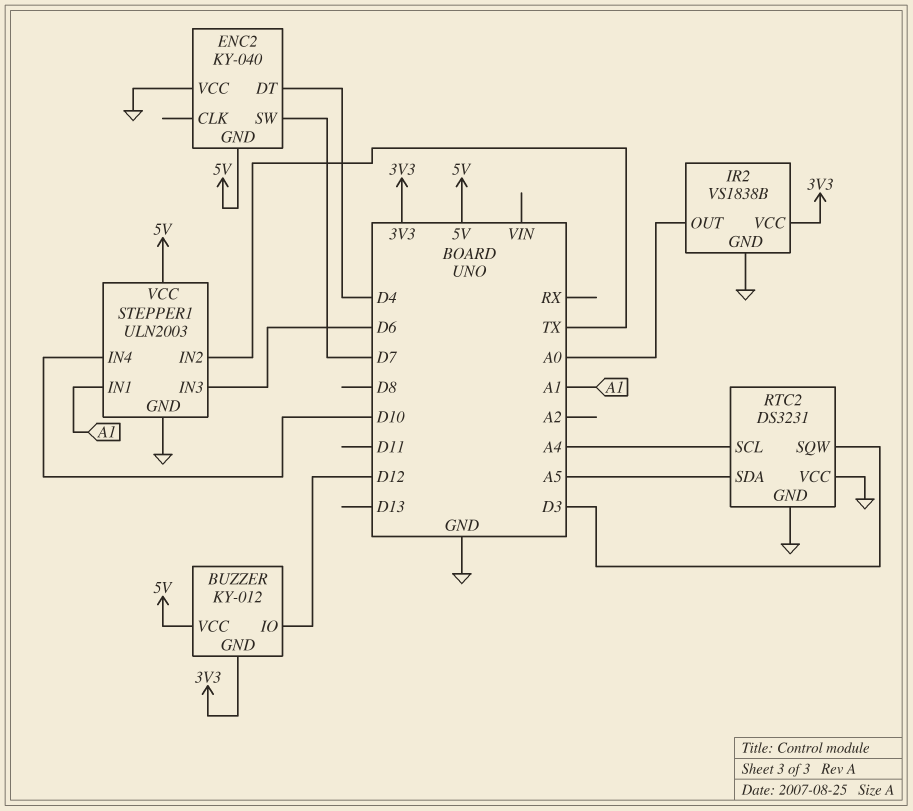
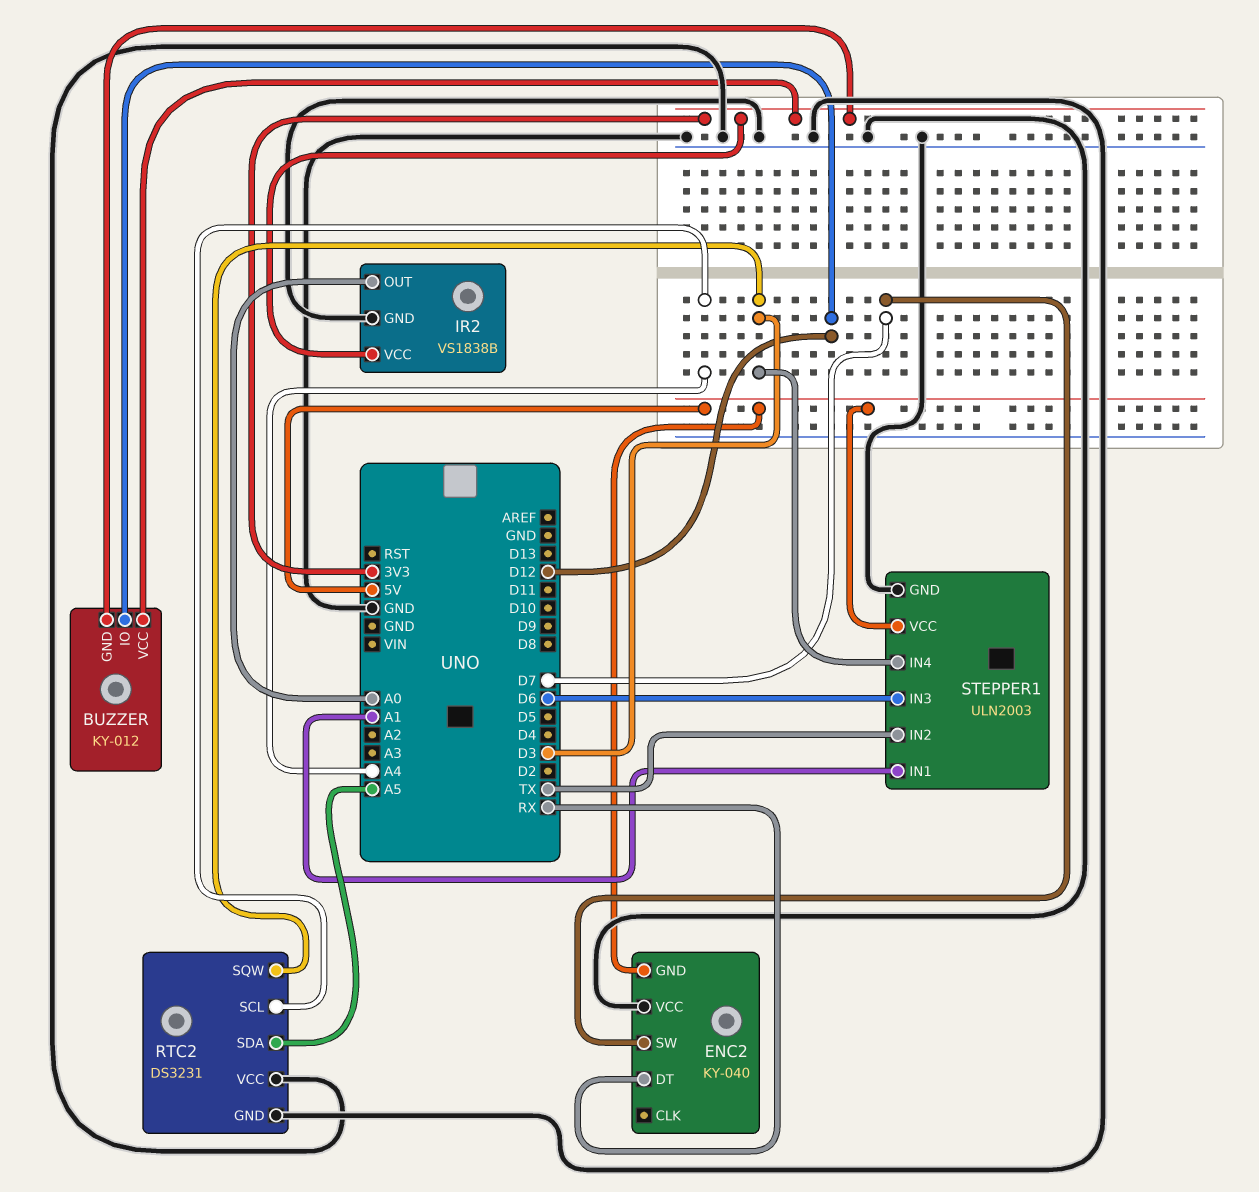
BUZZER pin VCC: 5V -> 3V3
ENC2 pin DT: D4 -> RX
STEPPER1 pin IN4: D10 -> D3

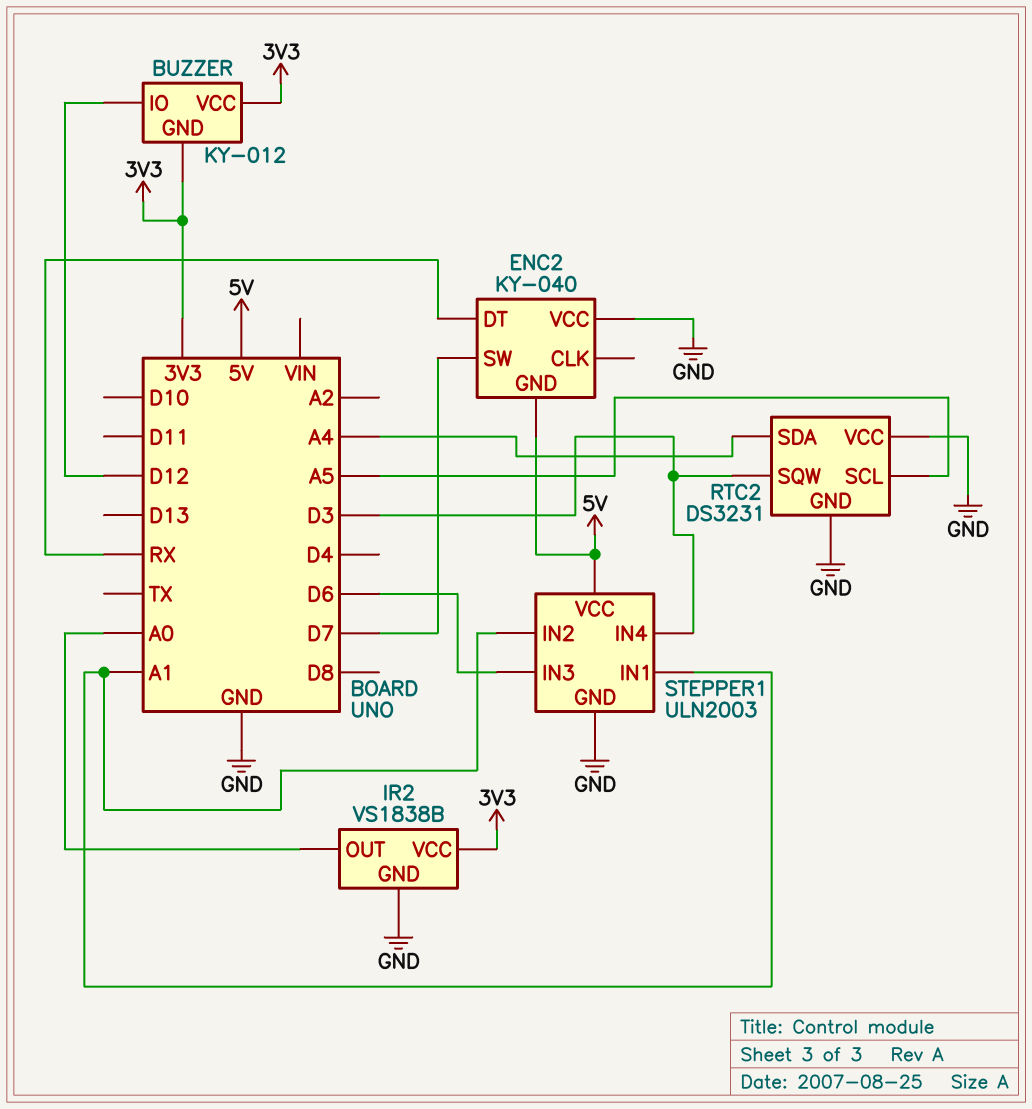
RTC2 pin SCL: A4 -> A5
RTC2 pin SDA: A5 -> A4
STEPPER1 pin IN2: TX -> A1

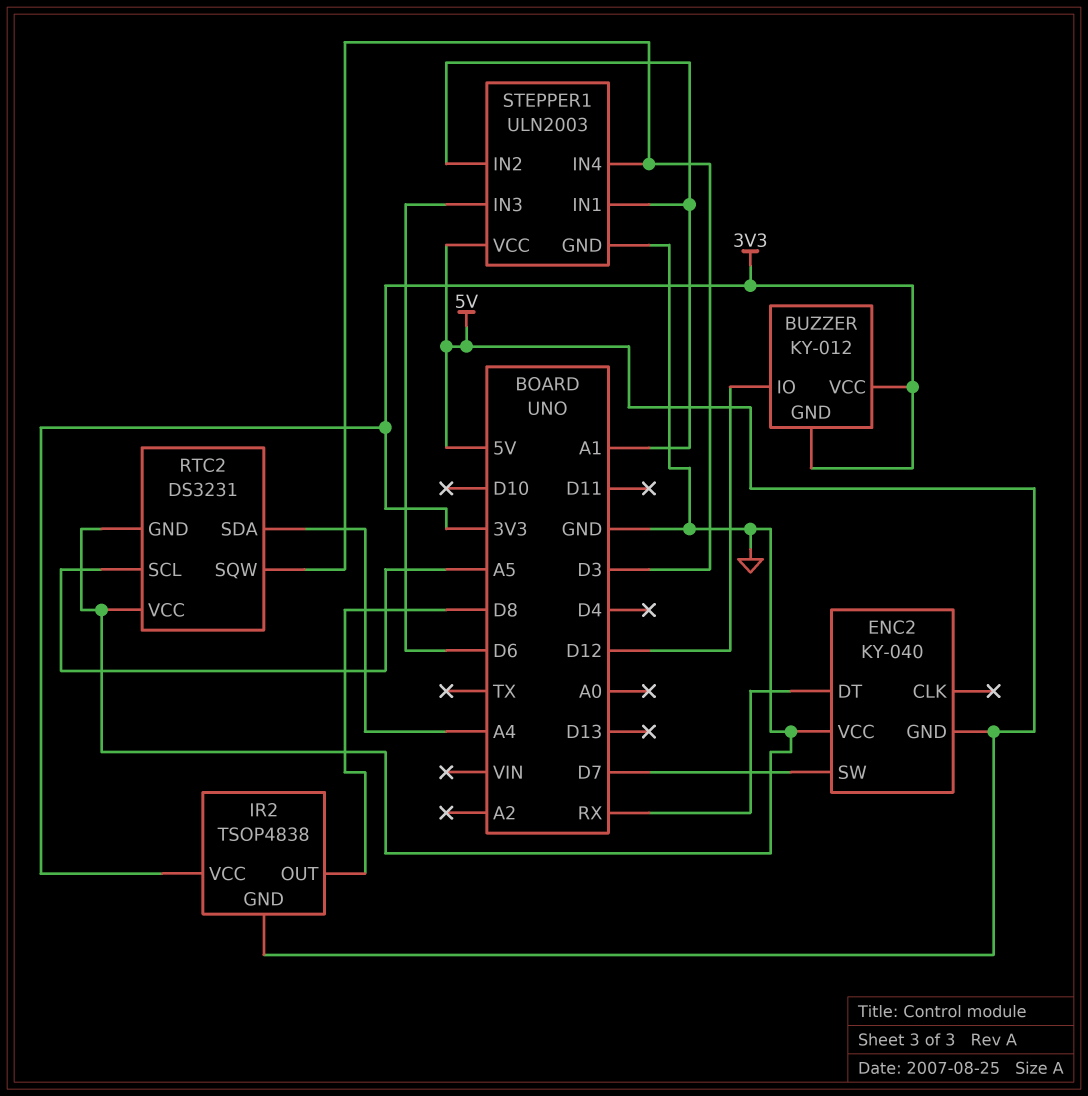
IR2: VS1838B -> TSOP4838
IR2 pin GND: GND -> 5V
IR2 pin OUT: A0 -> D8

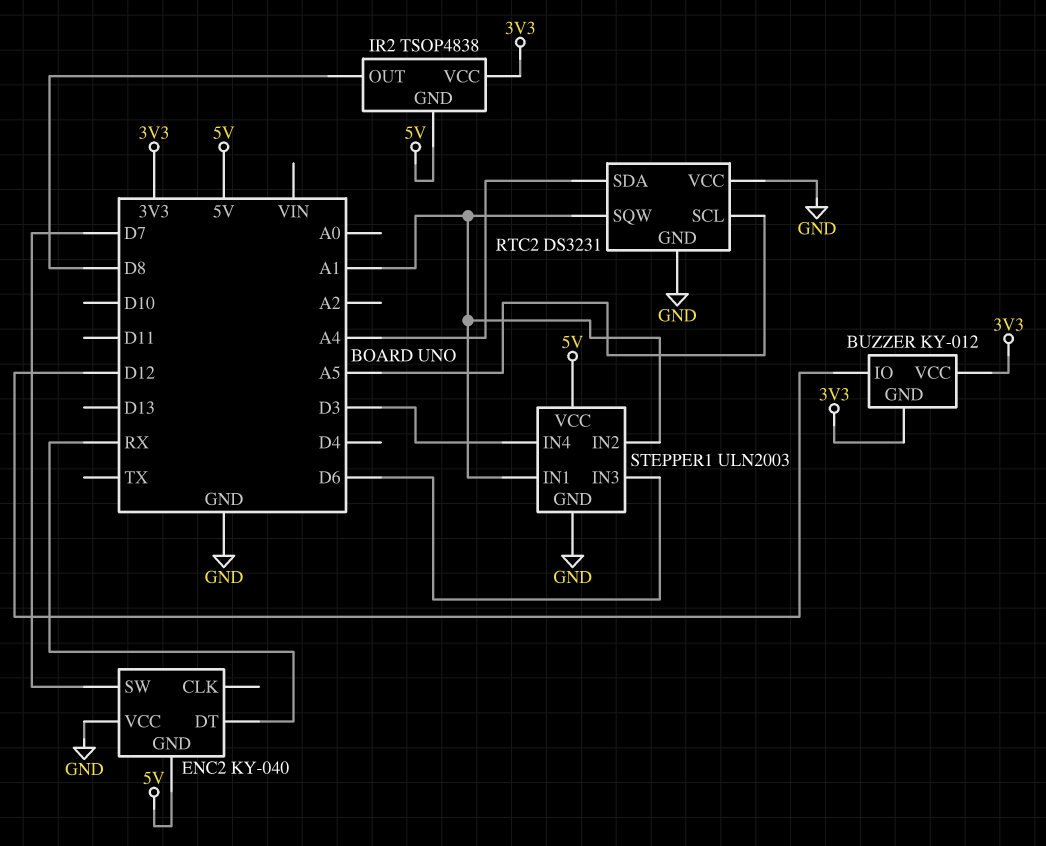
RTC2 pin SQW: D3 -> A1

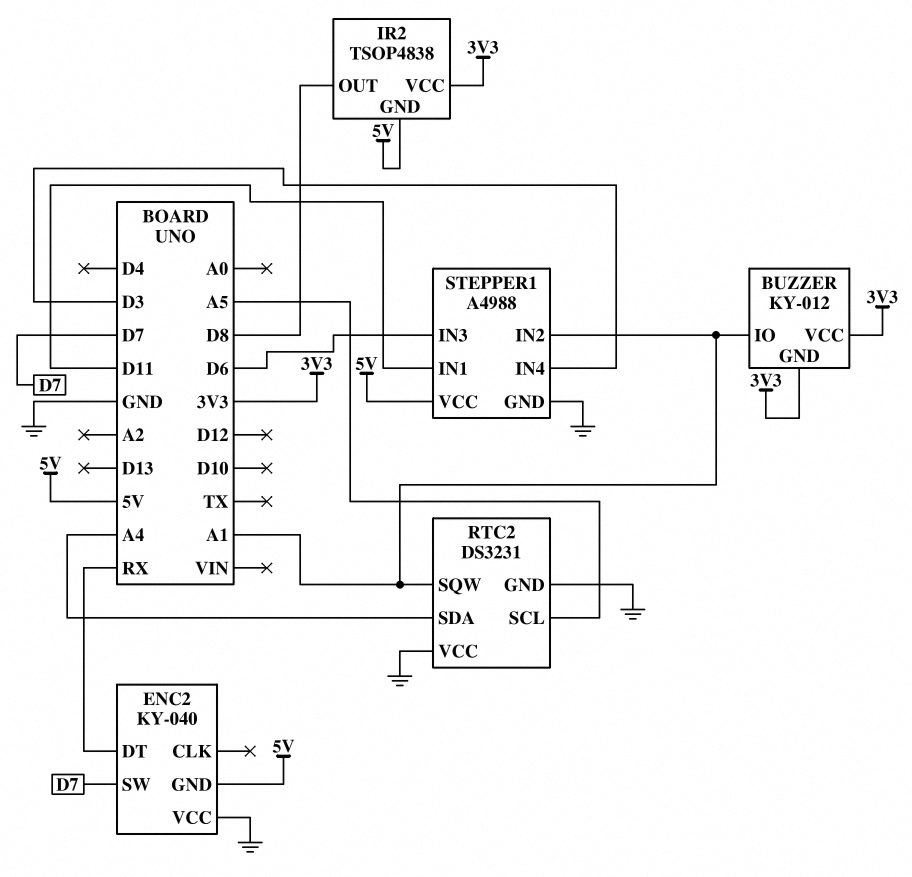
BUZZER pin IO: D12 -> A1
STEPPER1: ULN2003 -> A4988
STEPPER1 pin IN1: A1 -> D11

